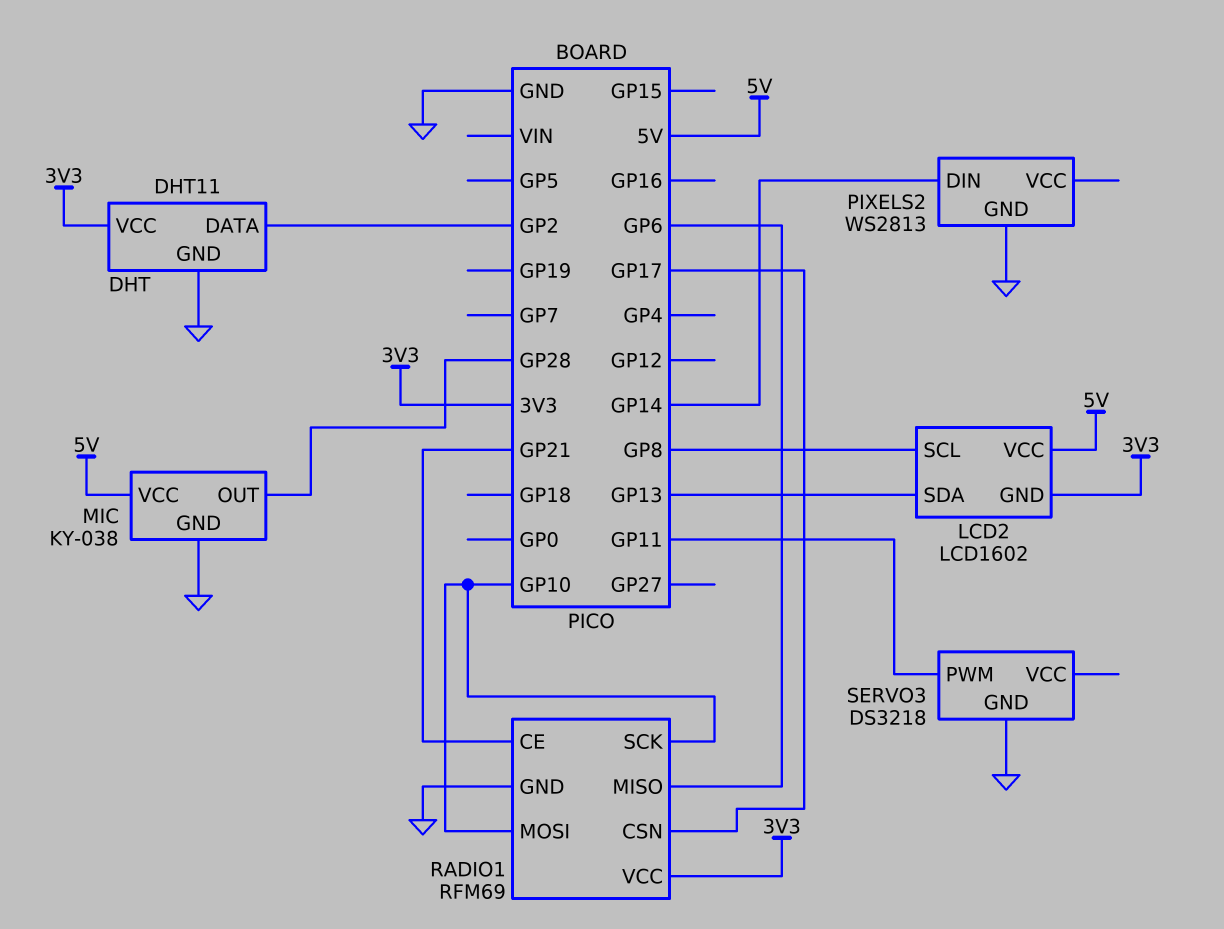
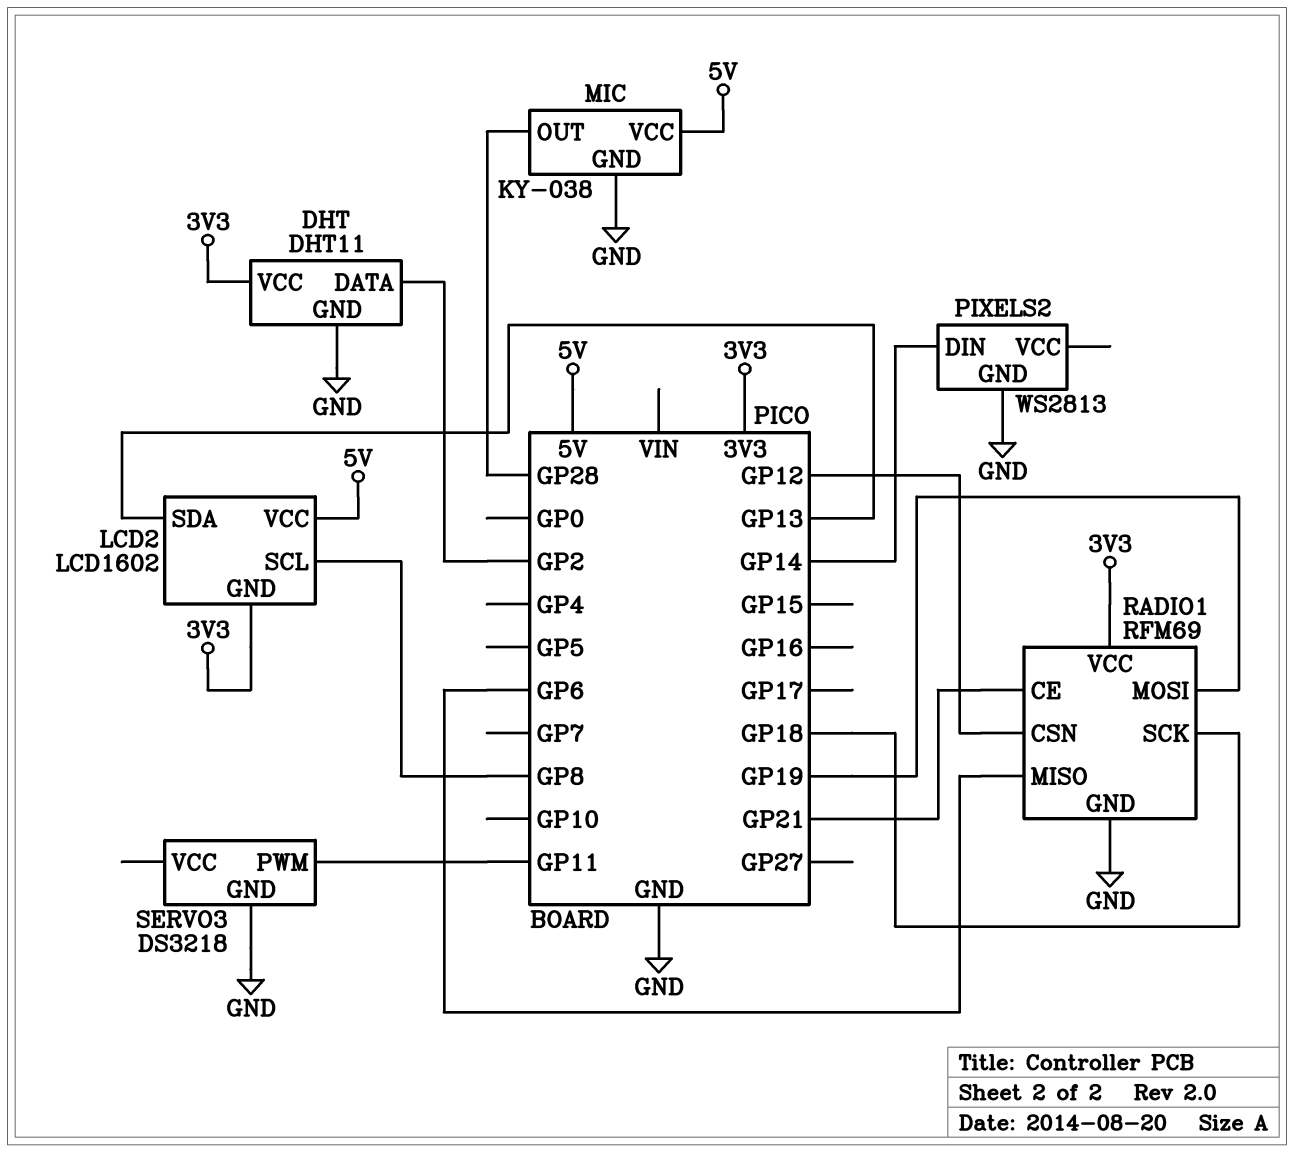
RADIO1 pin CSN: GP17 -> GP12
RADIO1 pin MOSI: GP10 -> GP19
RADIO1 pin SCK: GP10 -> GP18

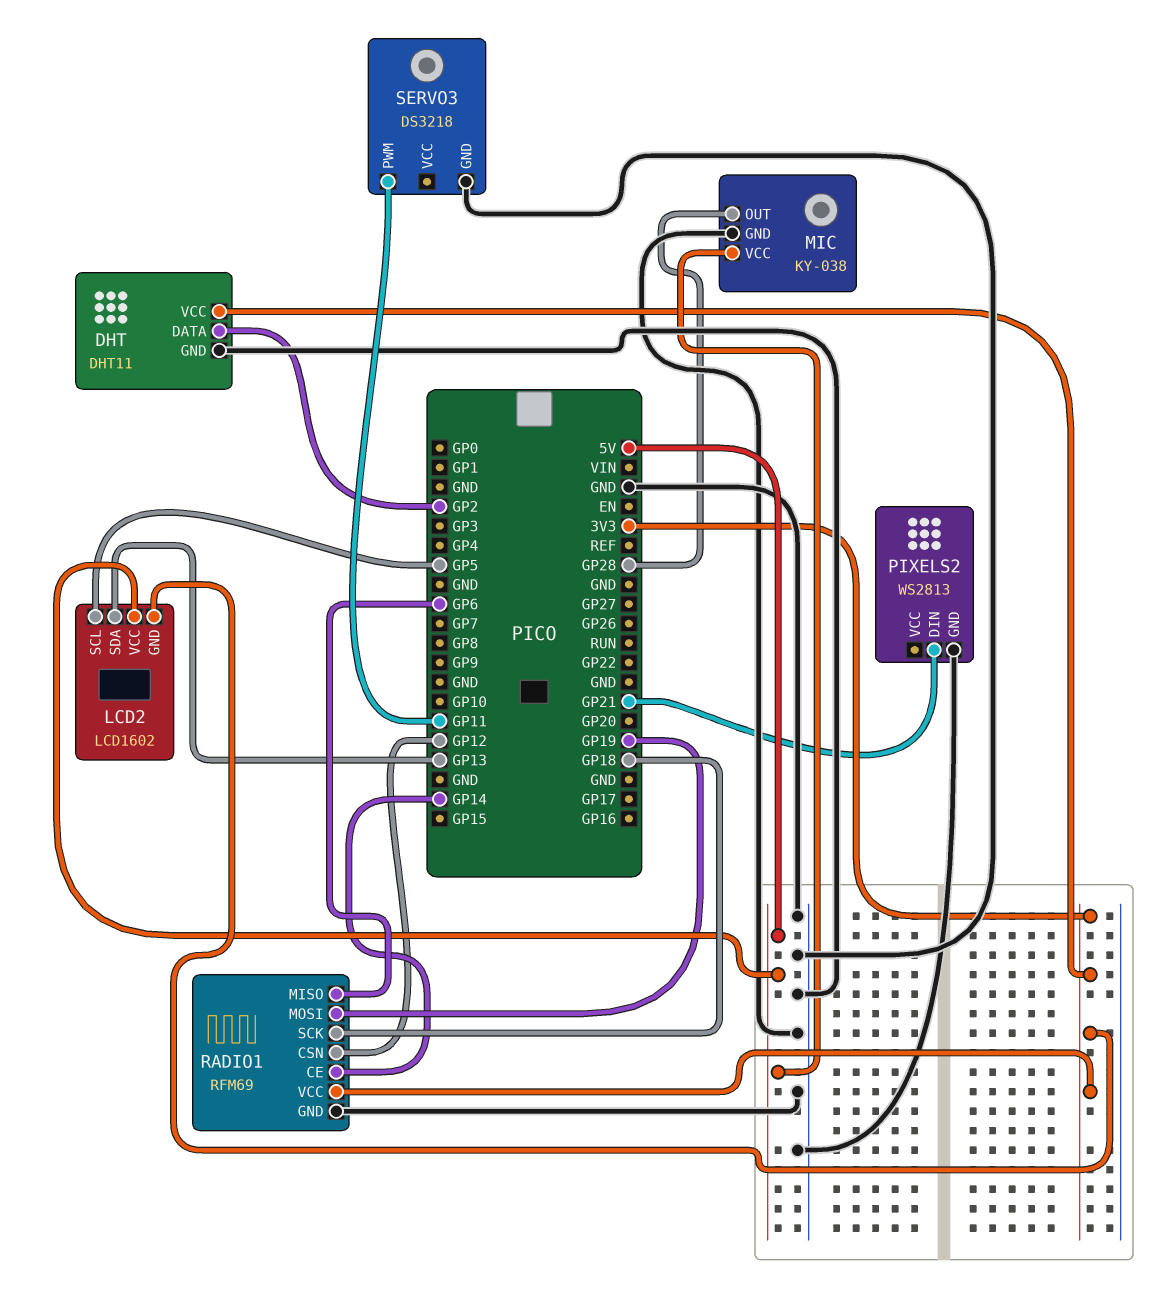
LCD2 pin SCL: GP8 -> GP5
PIXELS2 pin DIN: GP14 -> GP21
RADIO1 pin CE: GP21 -> GP14

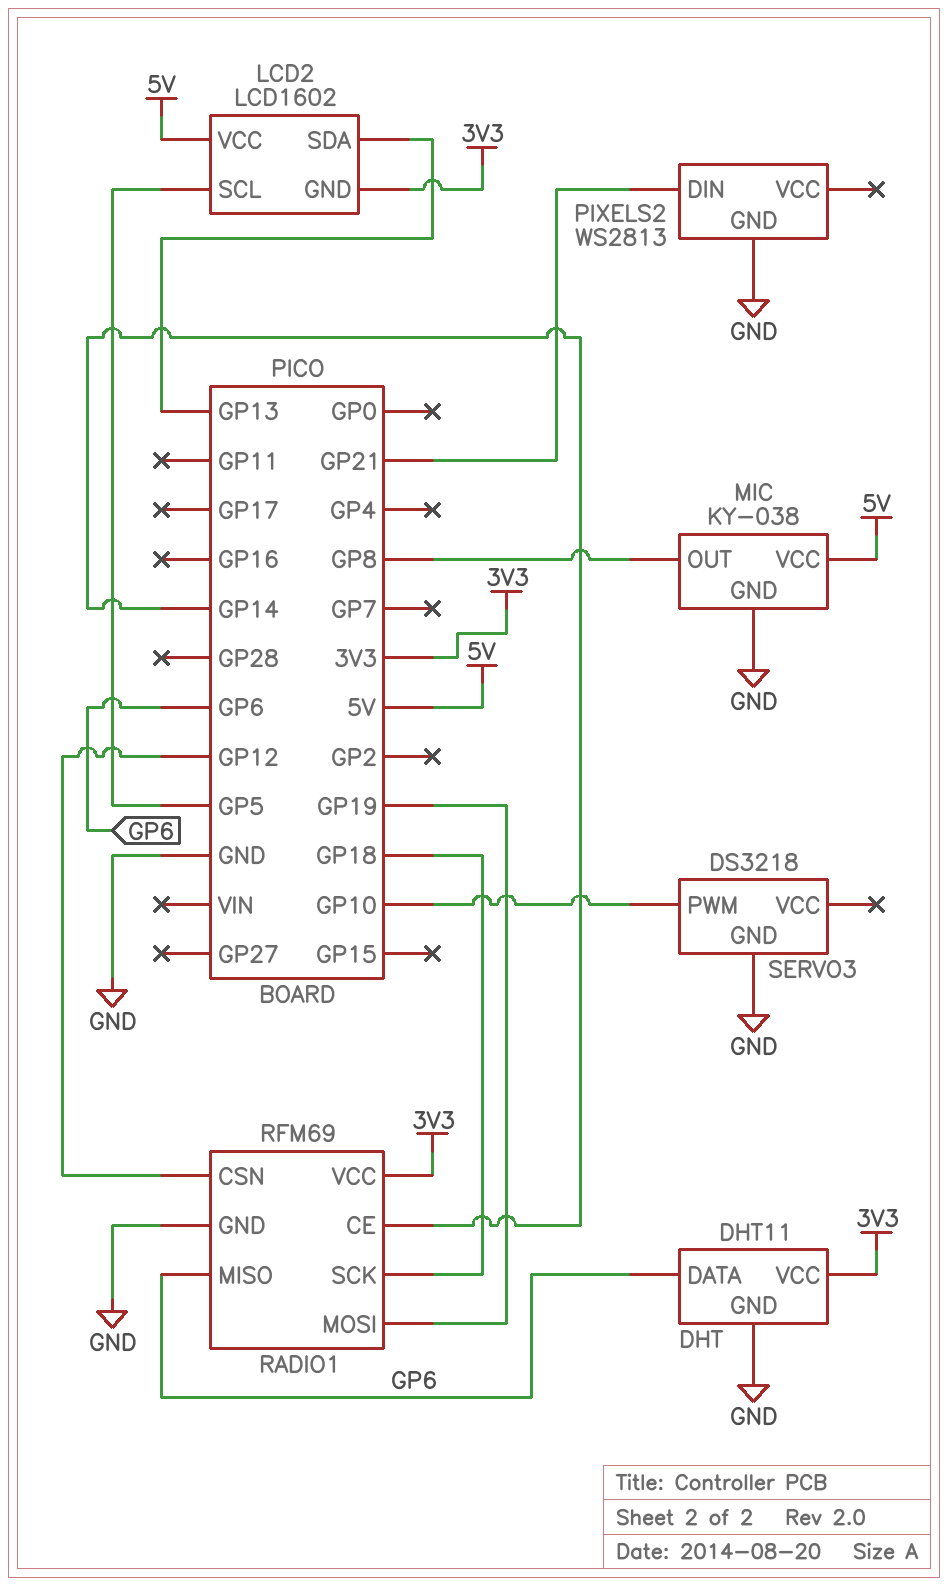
DHT pin DATA: GP2 -> GP6
MIC pin OUT: GP28 -> GP8
SERVO3 pin PWM: GP11 -> GP10

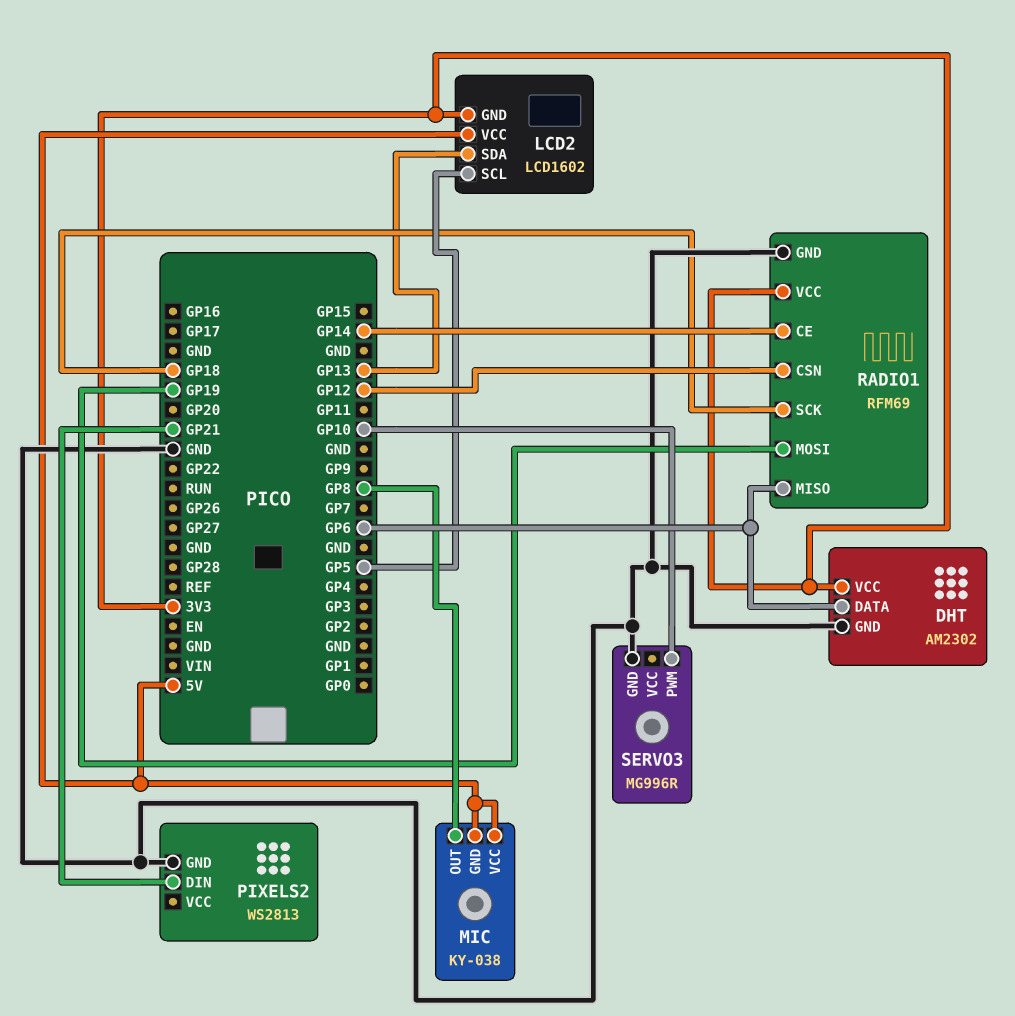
DHT: DHT11 -> AM2302
MIC pin GND: GND -> 5V
SERVO3: DS3218 -> MG996R

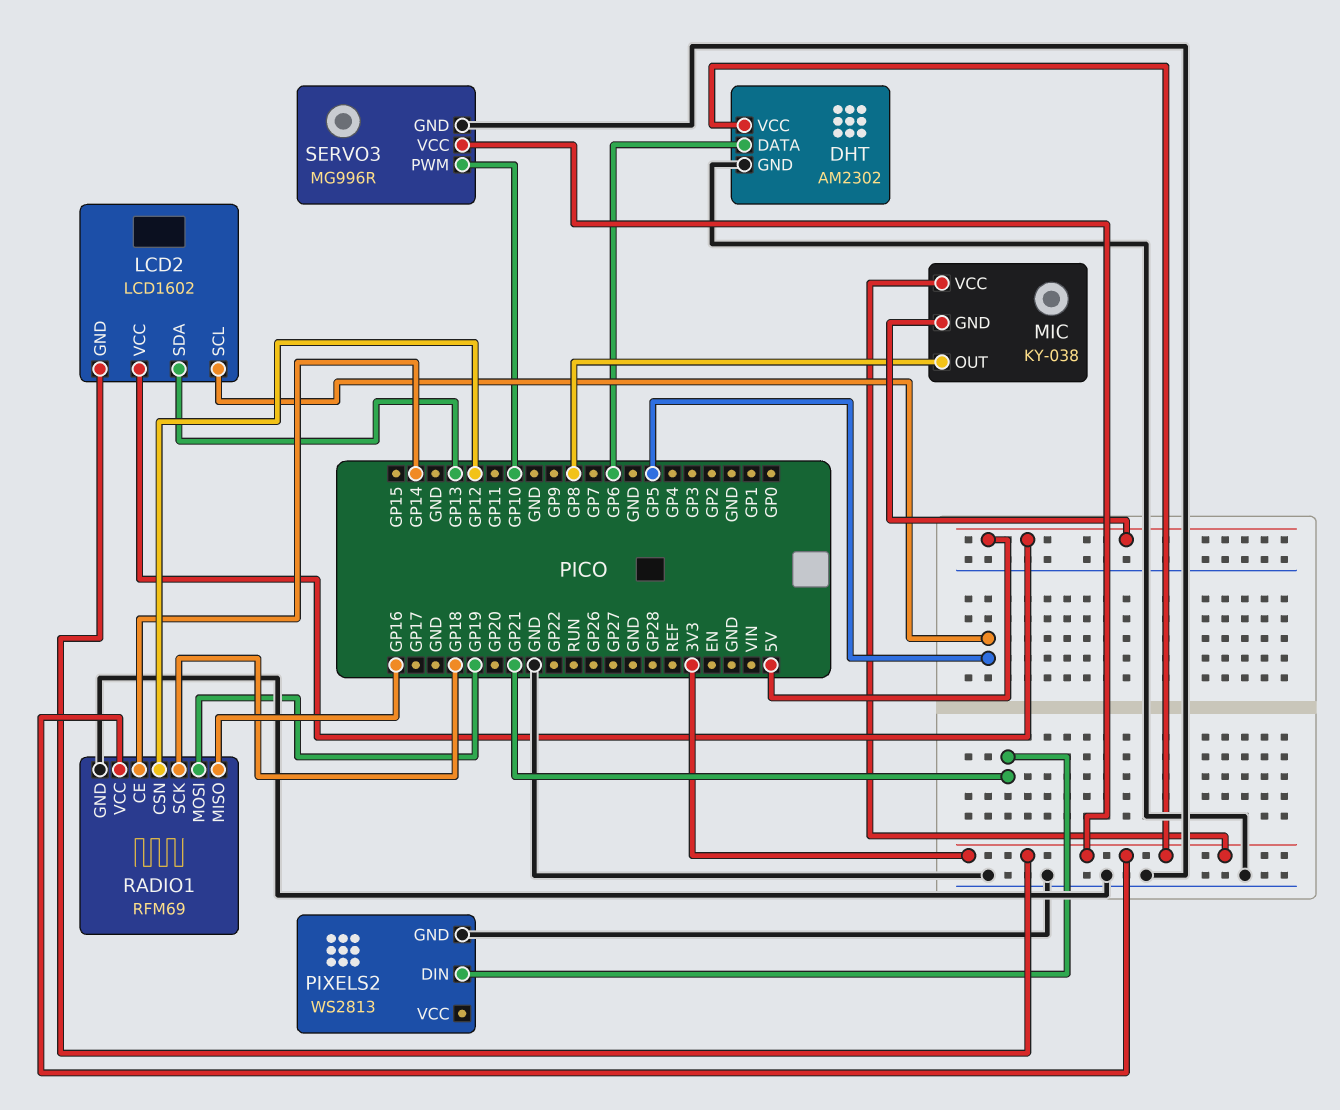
MIC pin VCC: 5V -> 3V3
RADIO1 pin MISO: GP6 -> GP16
SERVO3 pin VCC: none -> 3V3

